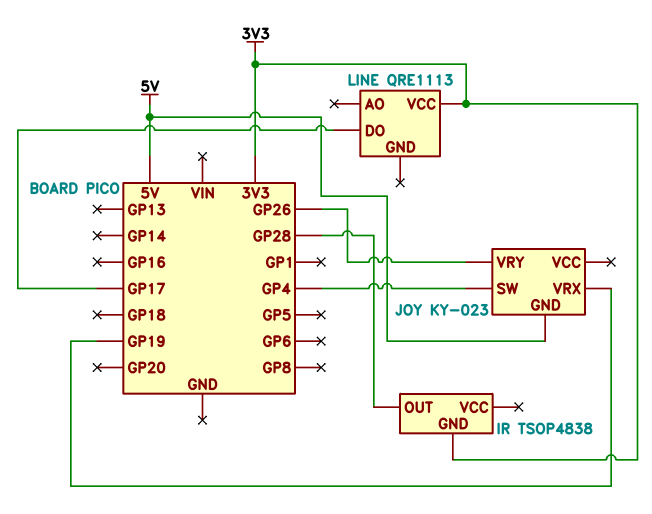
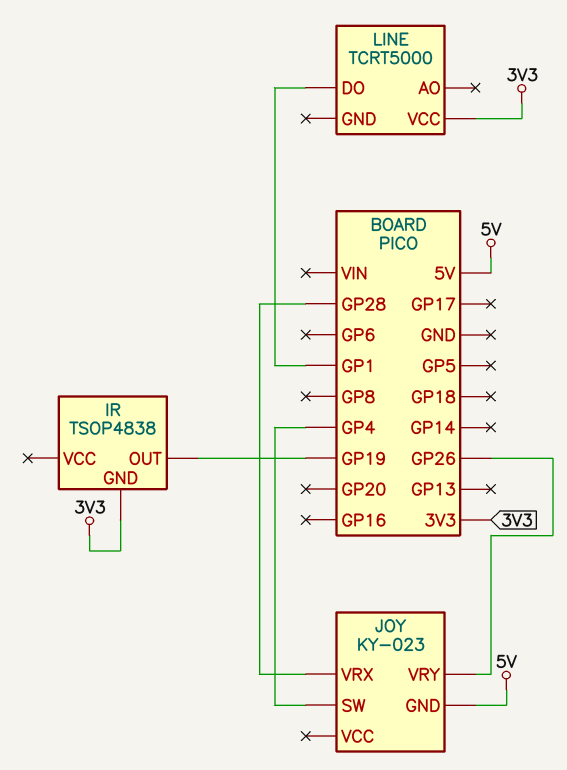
IR pin OUT: GP28 -> GP19
JOY pin VRX: GP19 -> GP28
LINE: QRE1113 -> TCRT5000
LINE pin DO: GP17 -> GP1

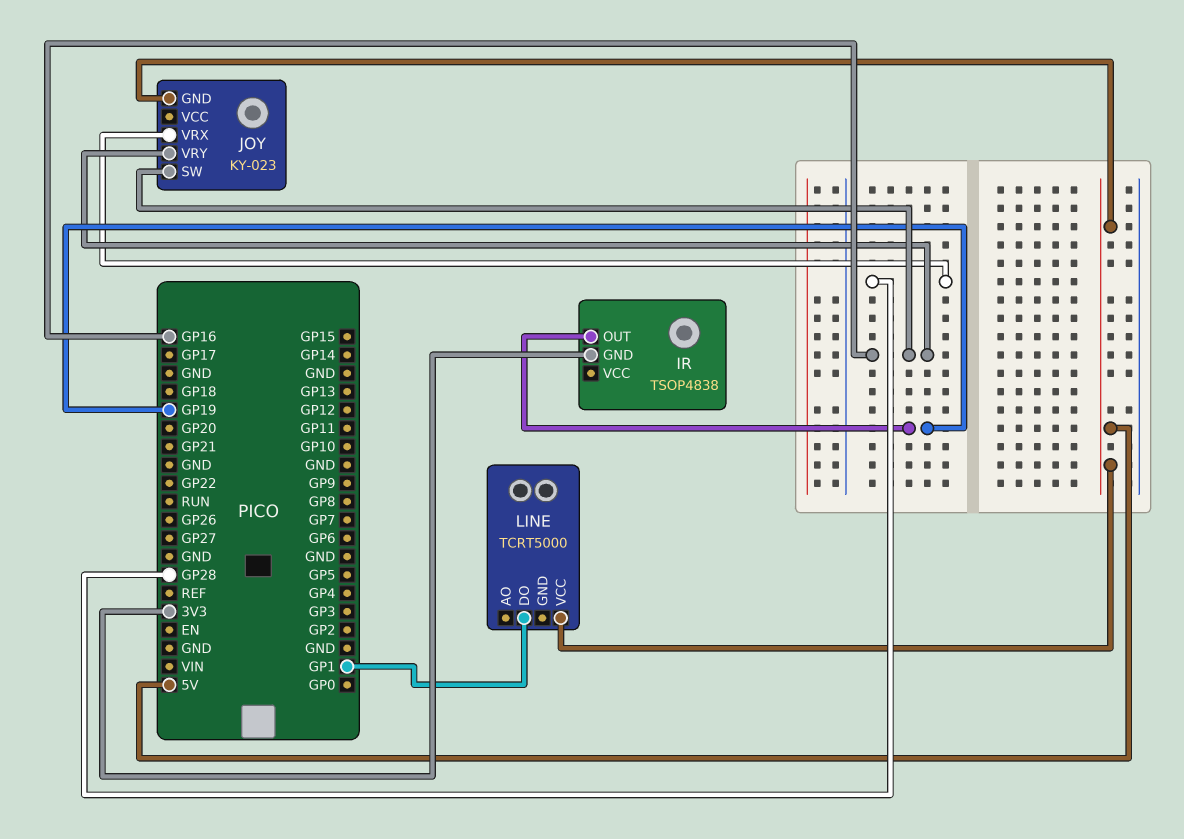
JOY pin SW: GP4 -> GP16
JOY pin VRY: GP26 -> GP16
LINE pin VCC: 3V3 -> 5V

